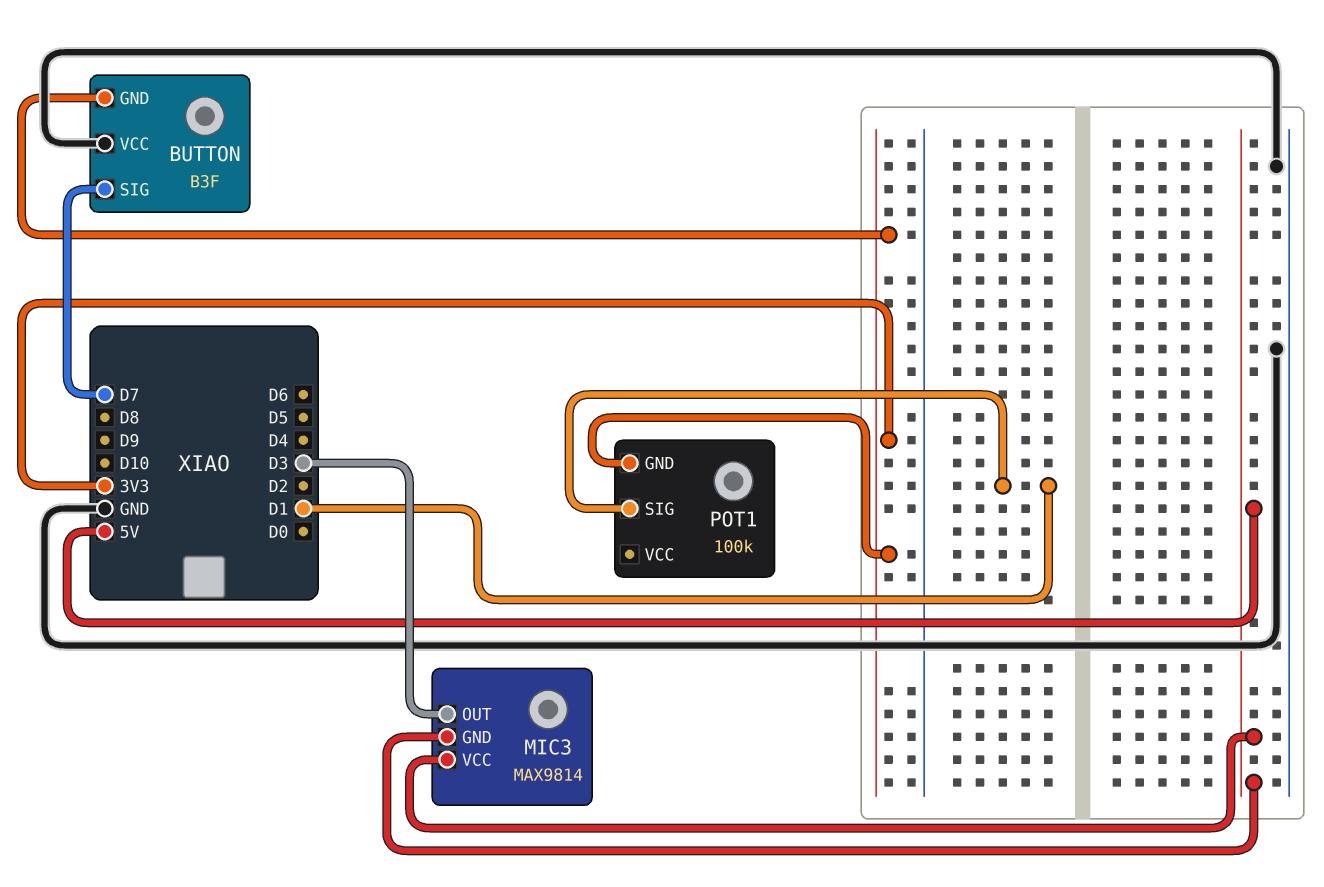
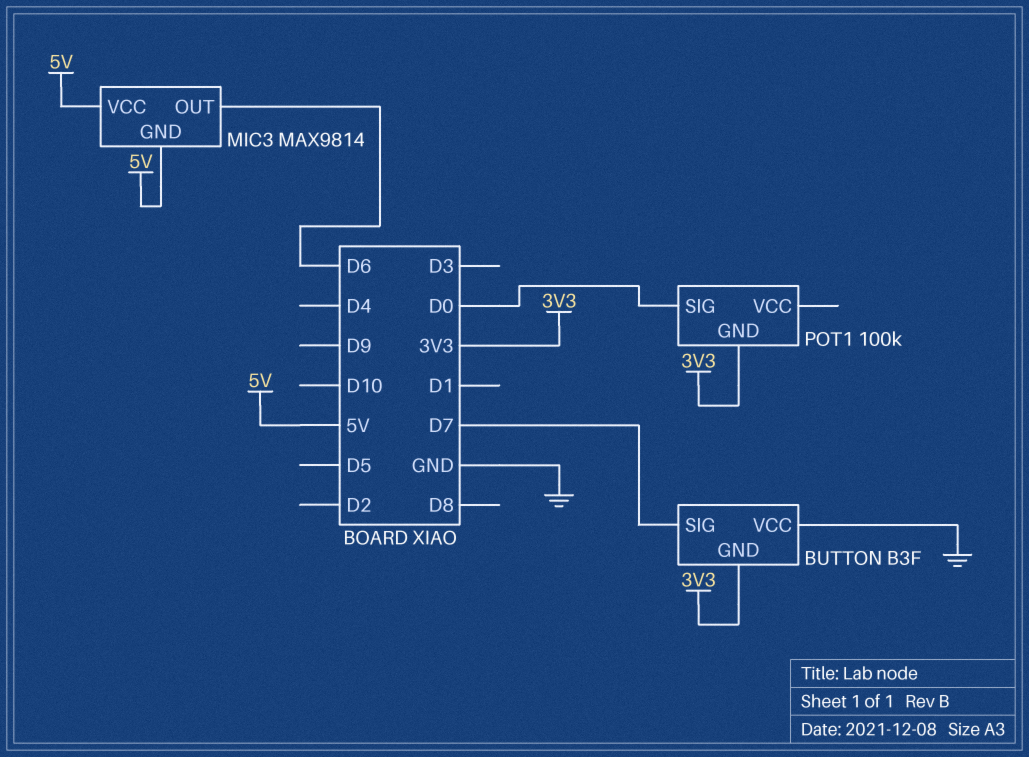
MIC3 pin OUT: D3 -> D6
POT1 pin SIG: D1 -> D0

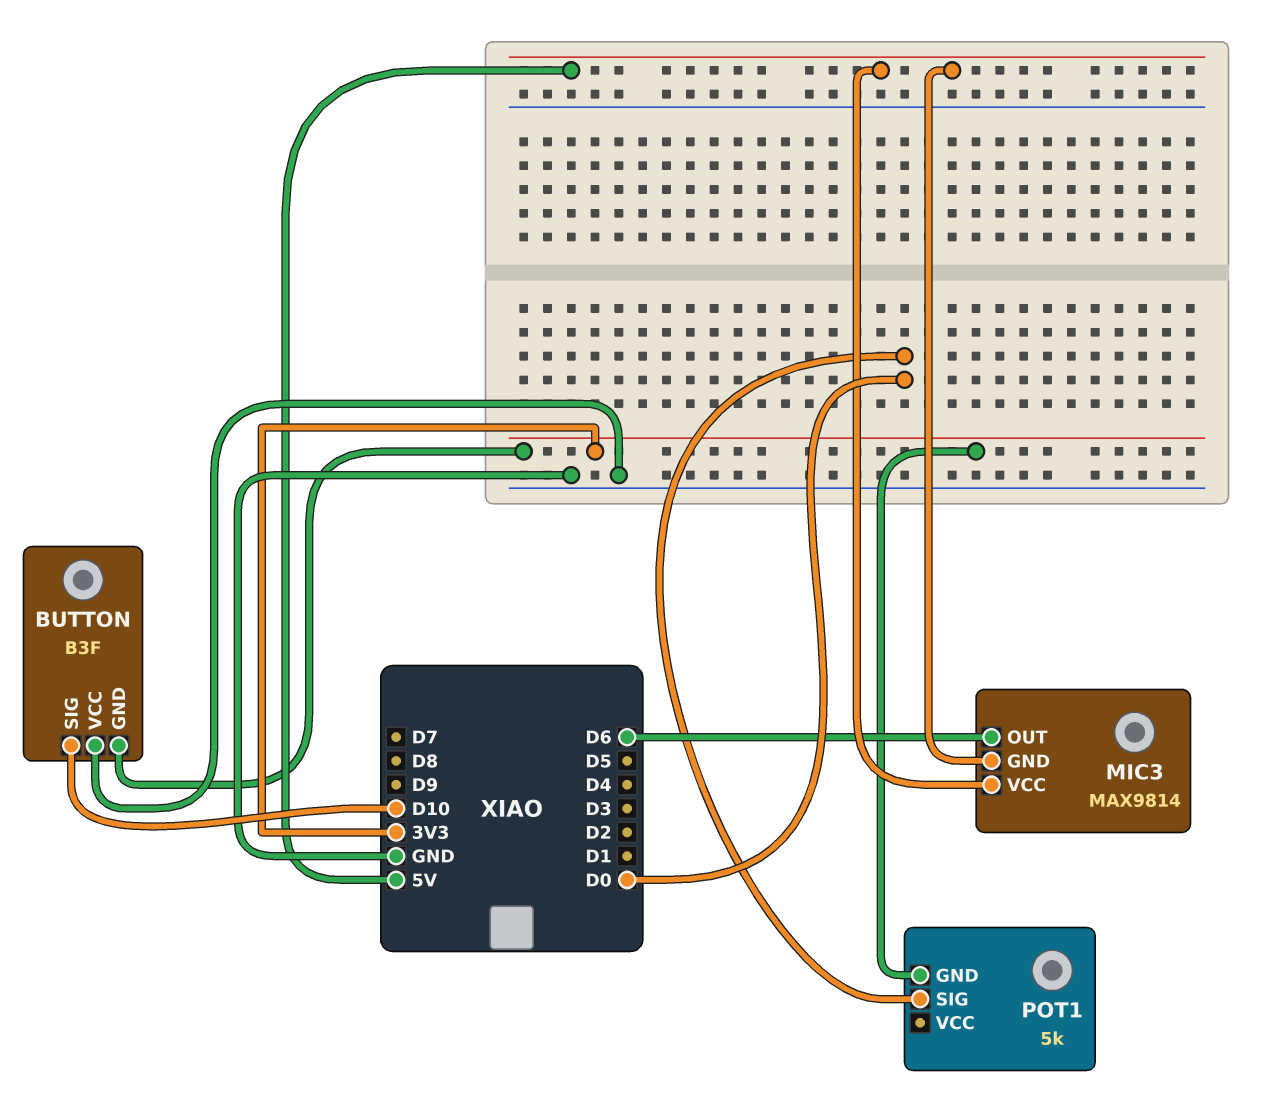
BUTTON pin SIG: D7 -> D10
POT1: 100k -> 5k

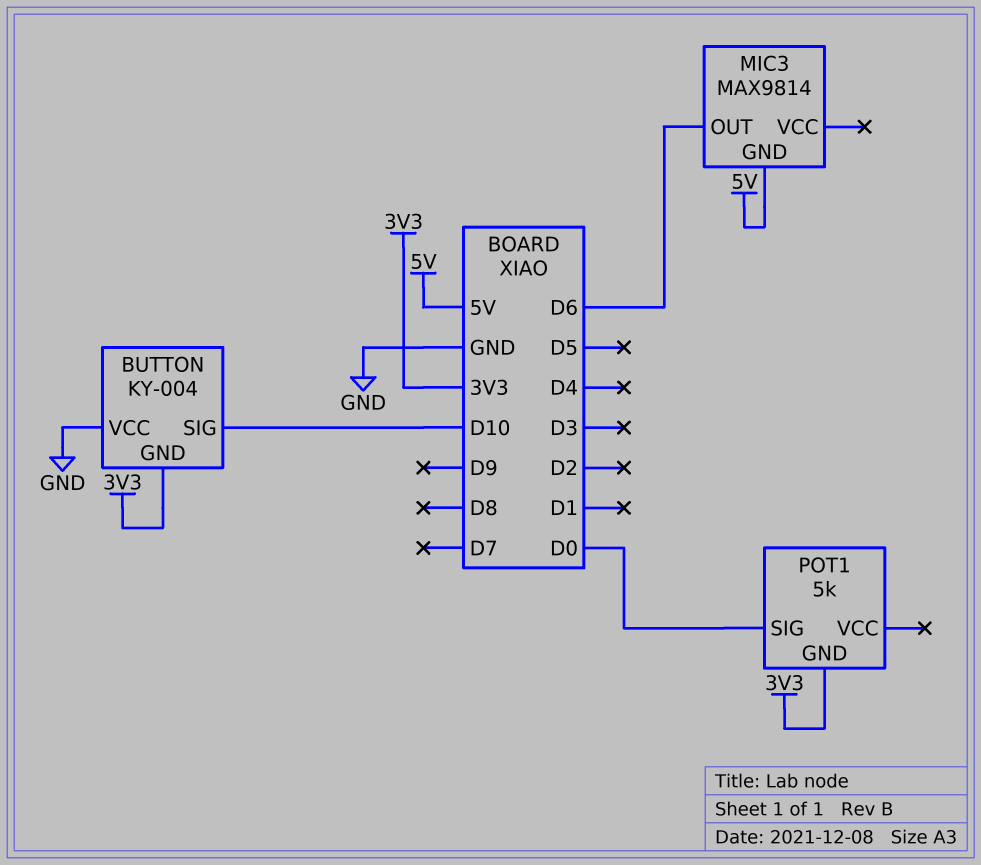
BUTTON: B3F -> KY-004
MIC3 pin VCC: 5V -> none

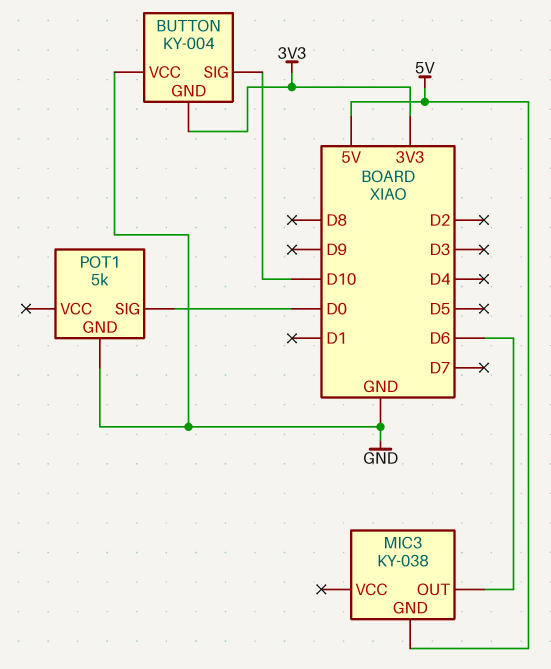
MIC3: MAX9814 -> KY-038
POT1 pin GND: 3V3 -> GND

